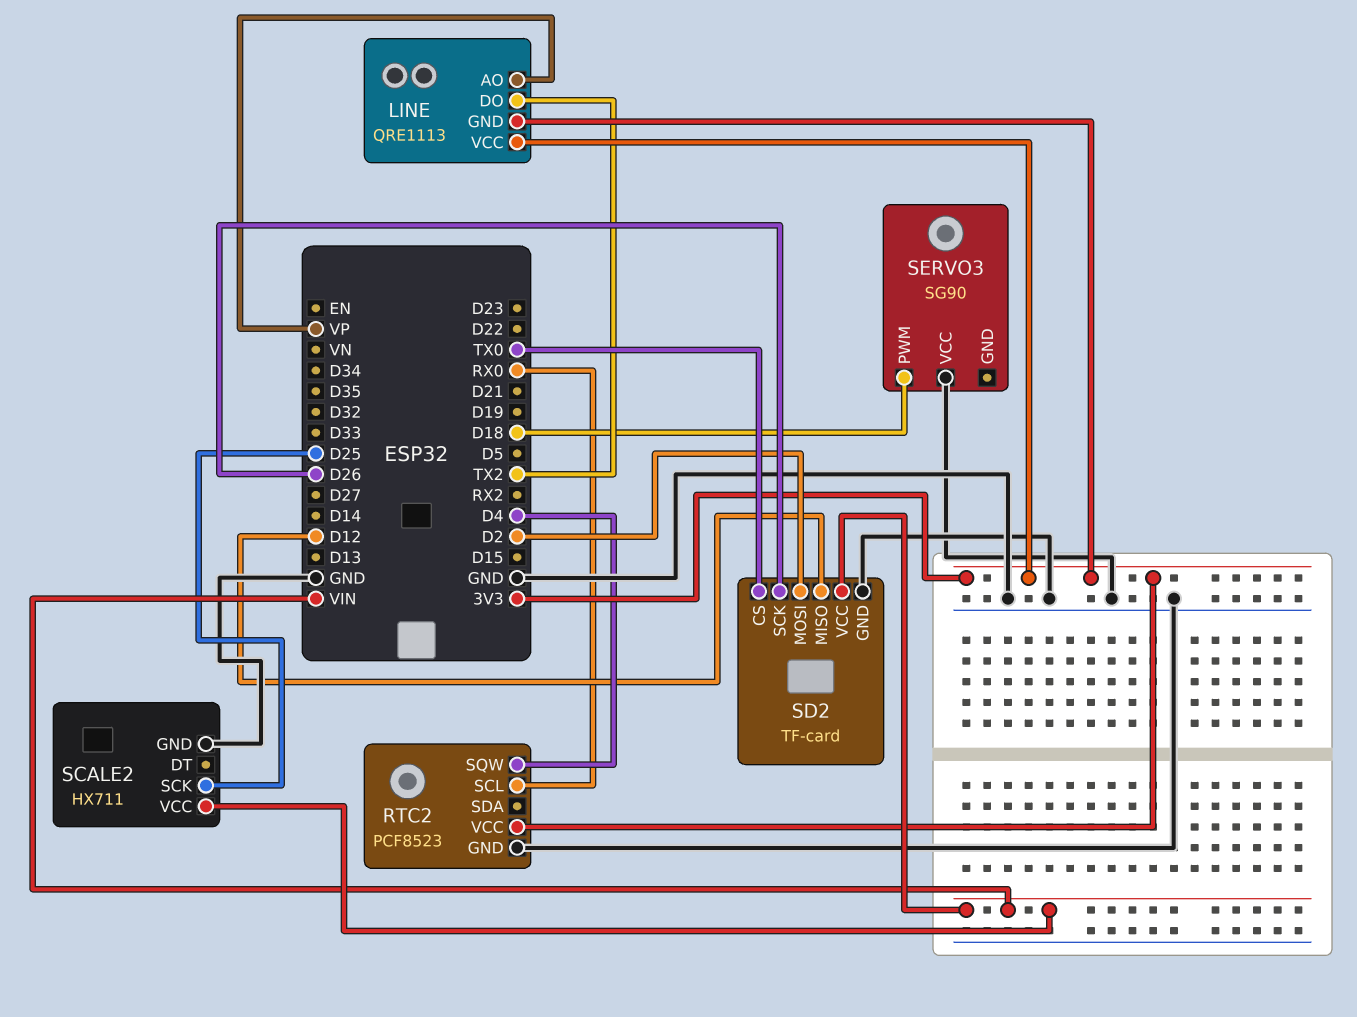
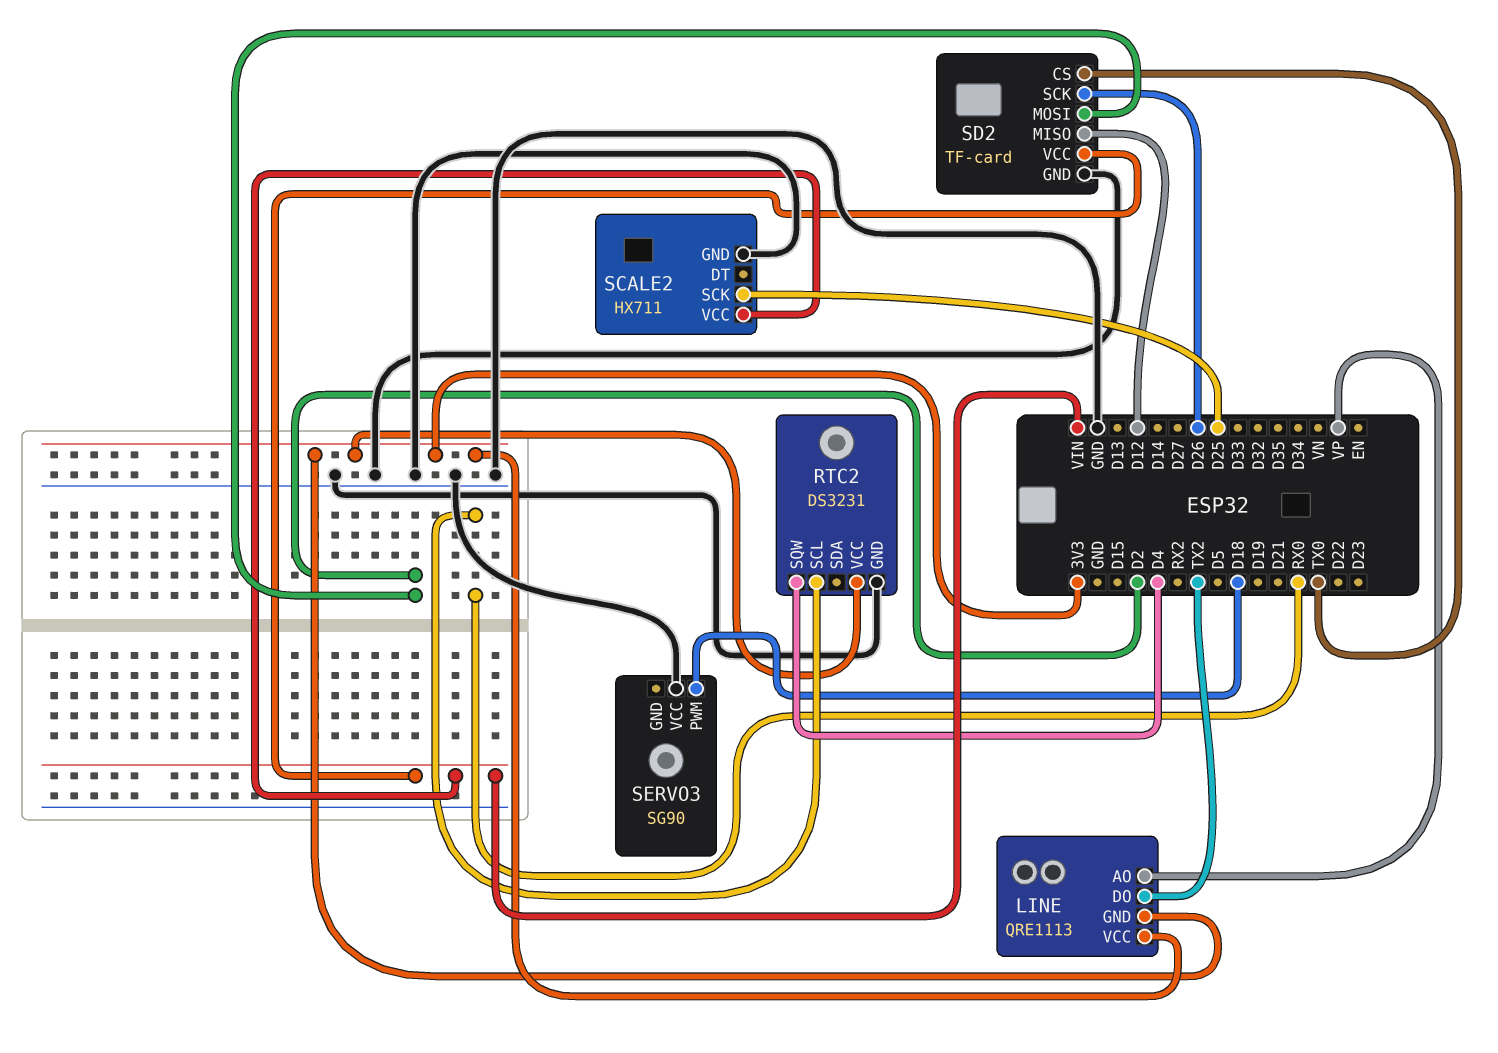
RTC2: PCF8523 -> DS3231

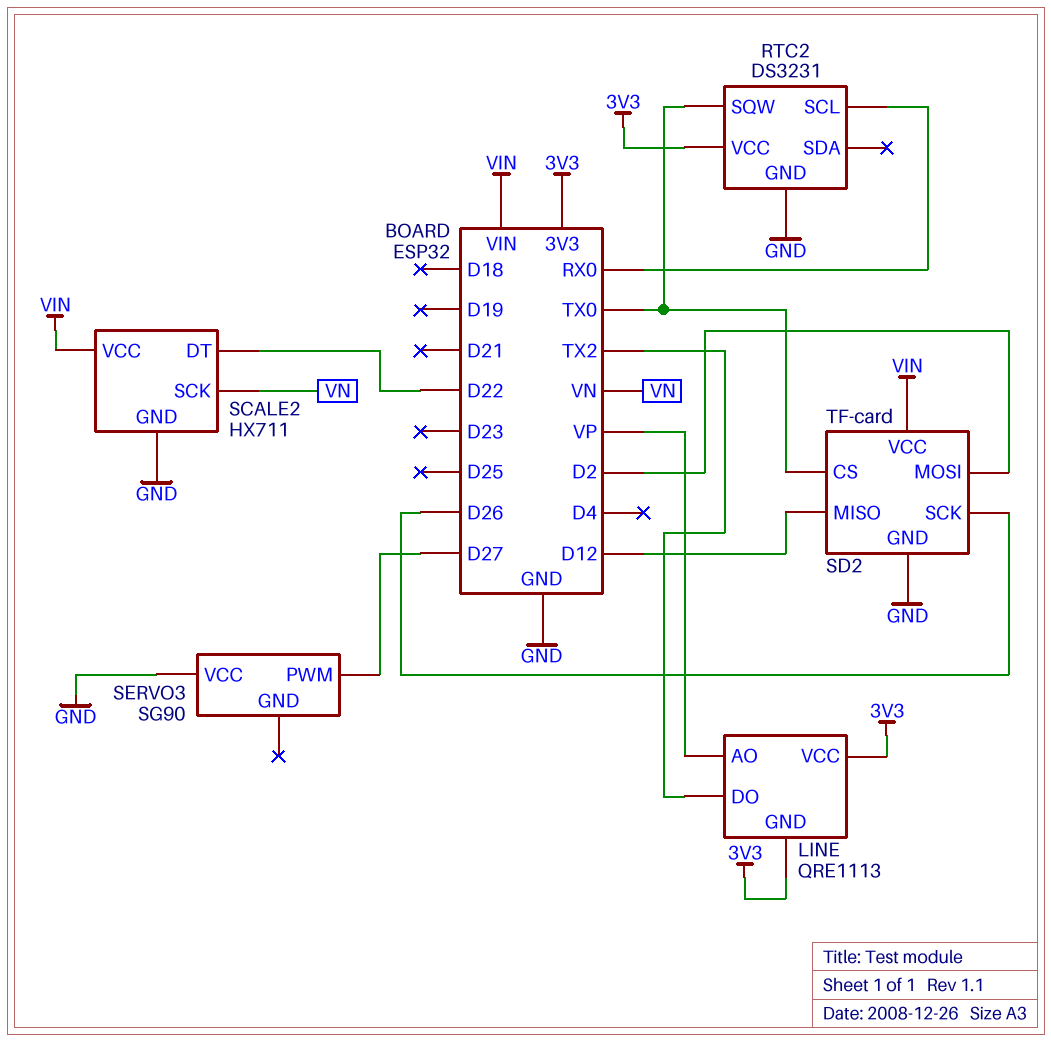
RTC2 pin SQW: D4 -> TX0
SCALE2 pin DT: none -> D22
SCALE2 pin SCK: D25 -> VN
SERVO3 pin PWM: D18 -> D27

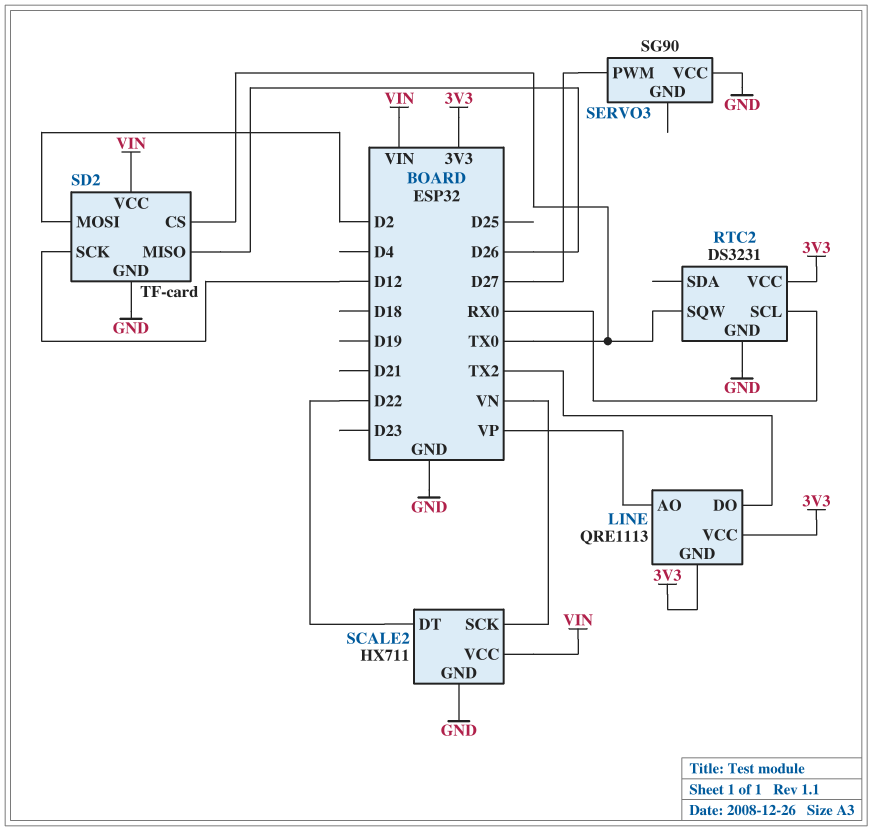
SD2 pin MISO: D12 -> D26
SD2 pin SCK: D26 -> D12

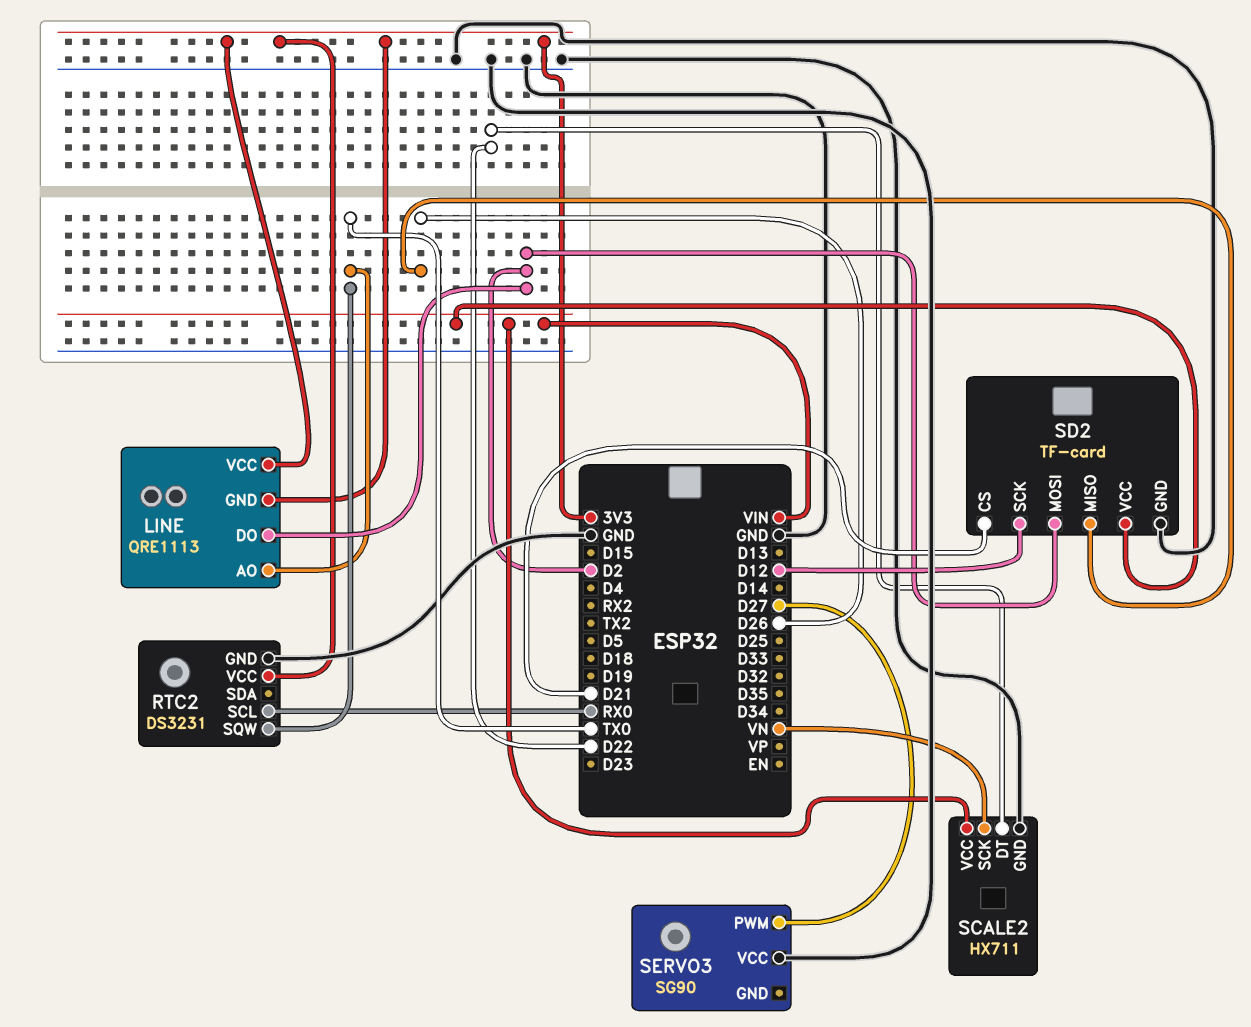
LINE pin AO: VP -> TX0
LINE pin DO: TX2 -> D2
SD2 pin CS: TX0 -> D21

